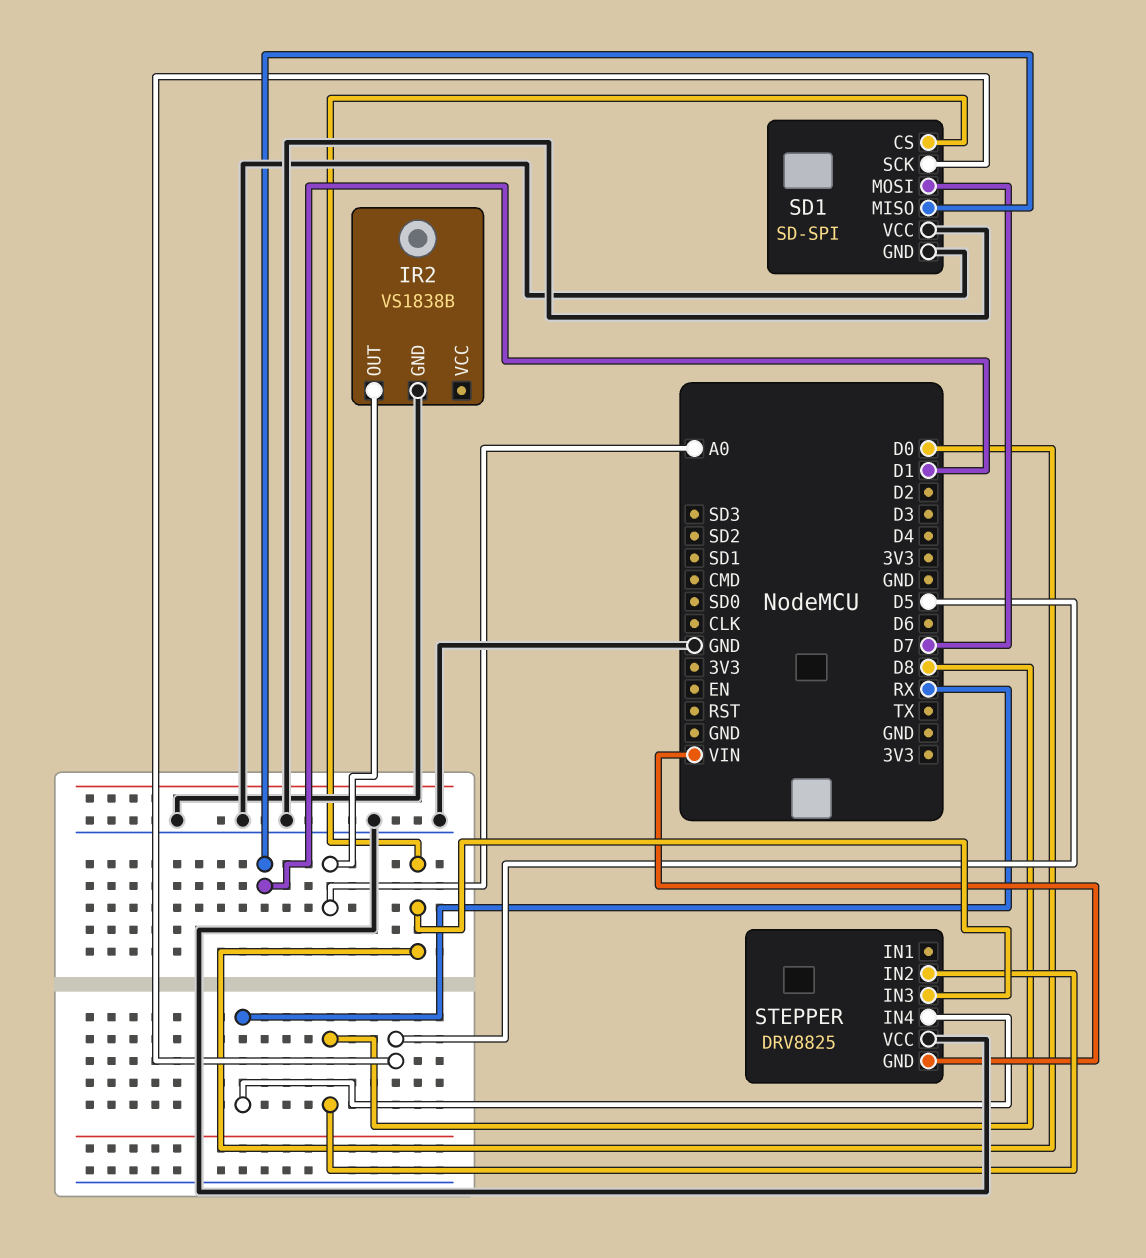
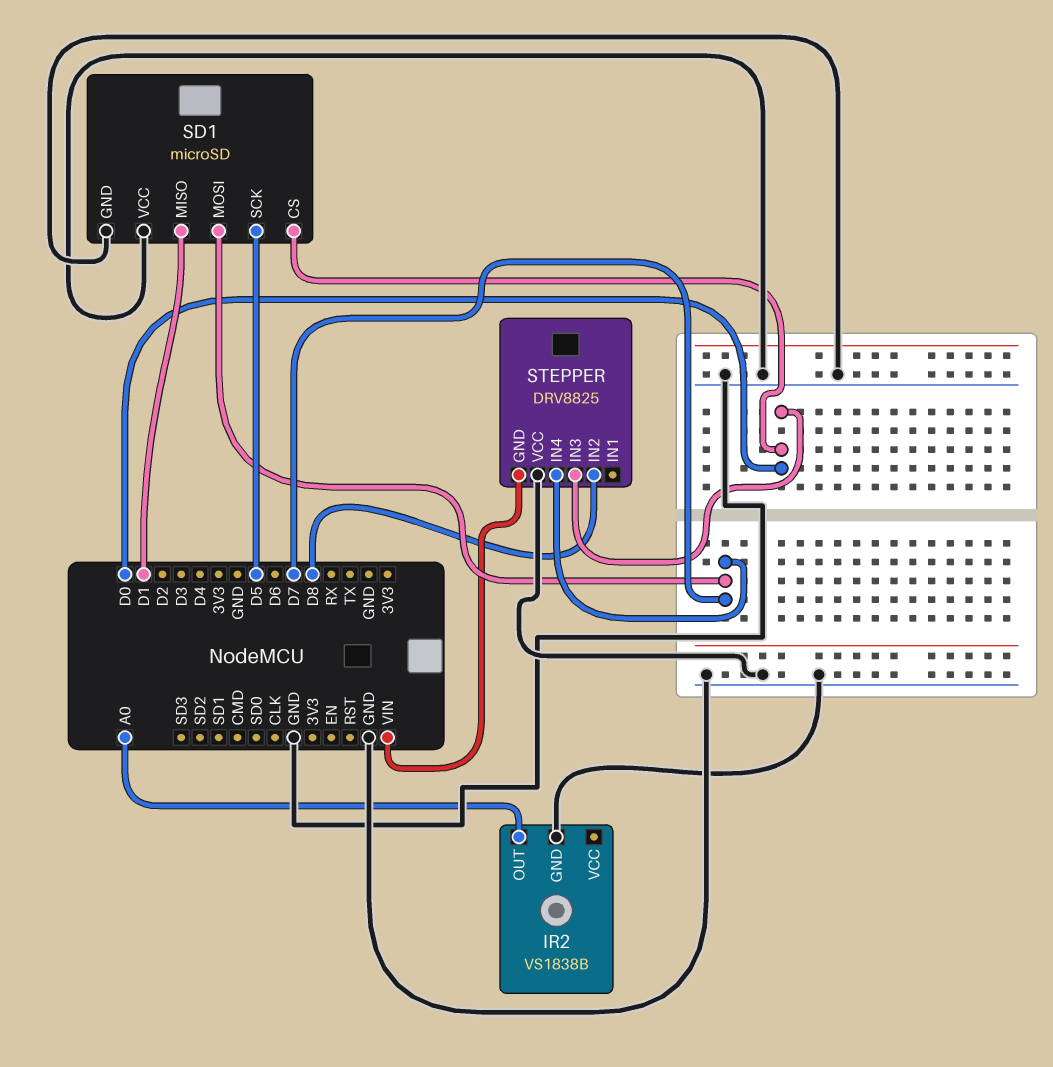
SD1: SD-SPI -> microSD
STEPPER pin IN4: RX -> D7

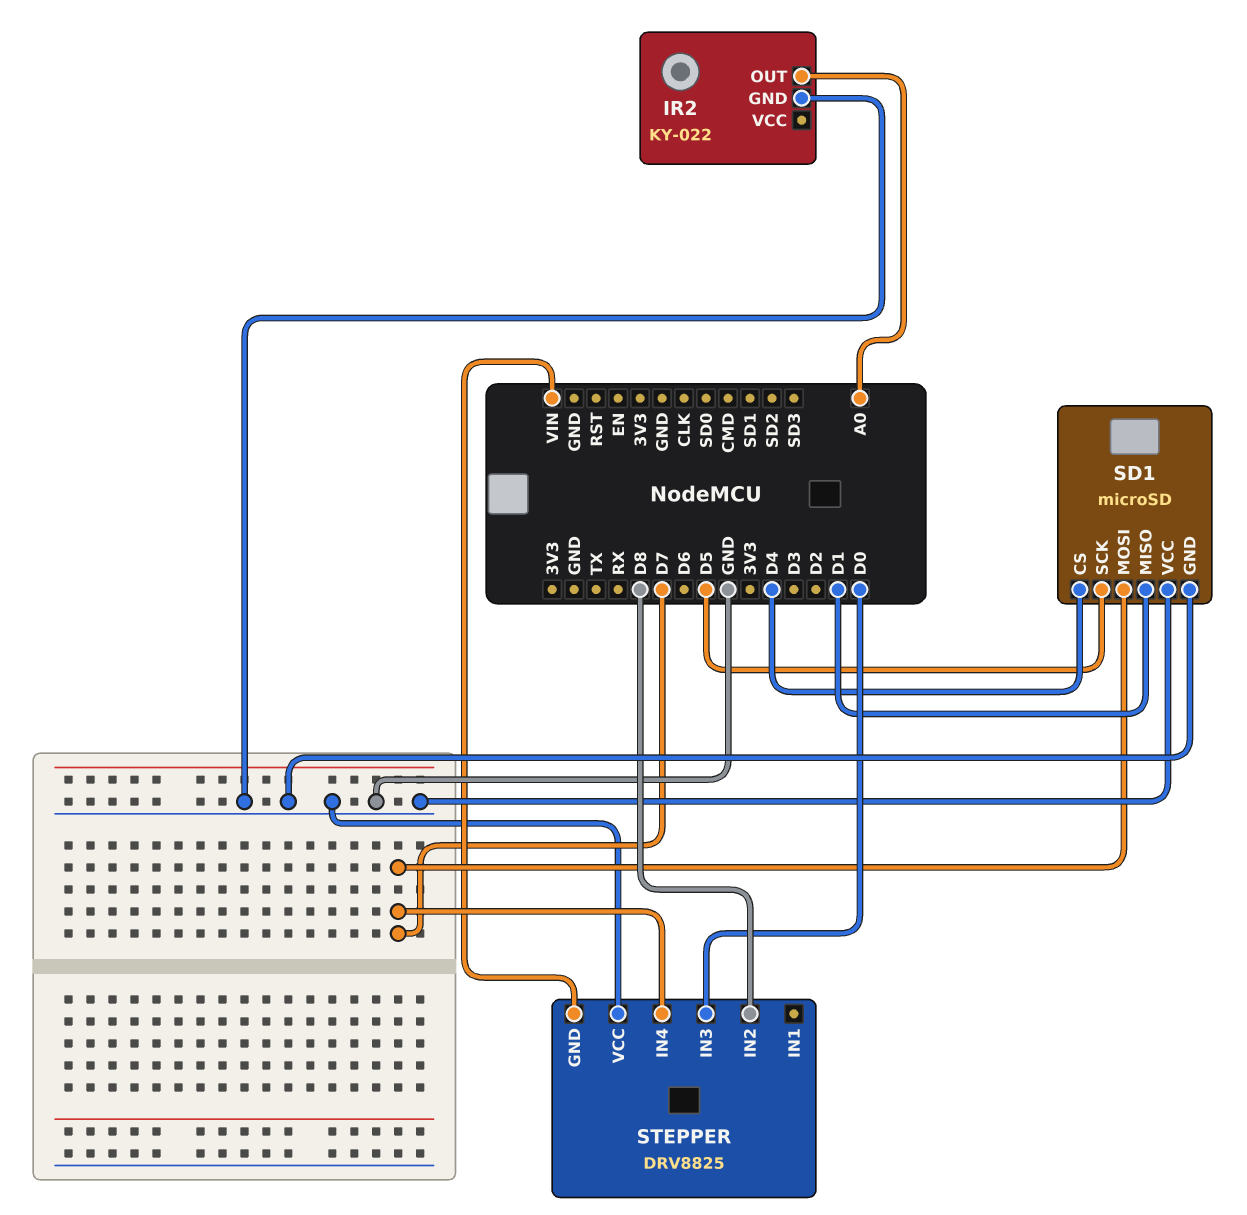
IR2: VS1838B -> KY-022
SD1 pin CS: D0 -> D4

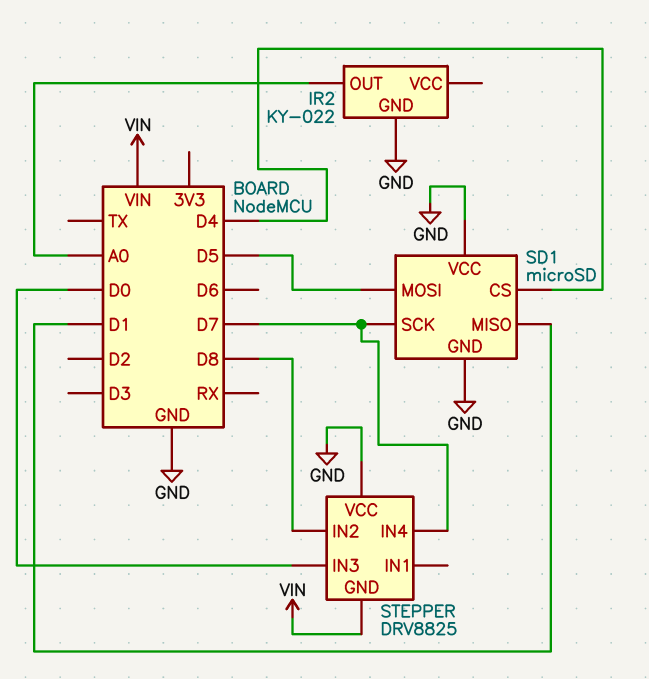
SD1 pin MOSI: D7 -> D5
SD1 pin SCK: D5 -> D7

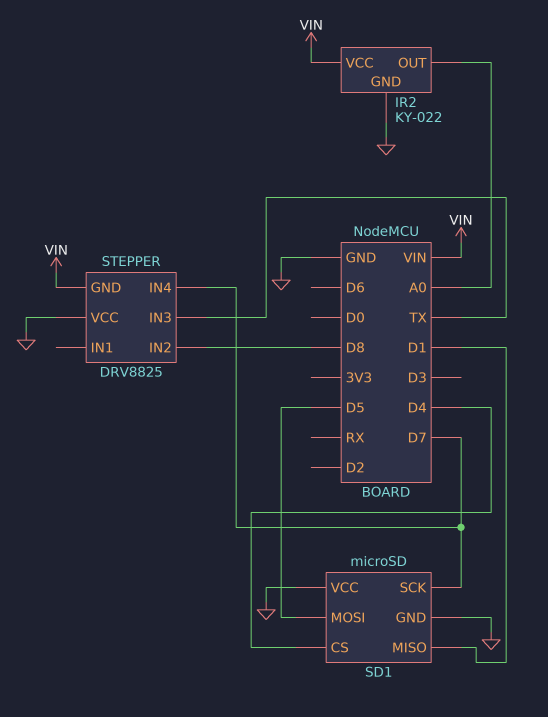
IR2 pin VCC: none -> VIN
STEPPER pin IN3: D0 -> TX

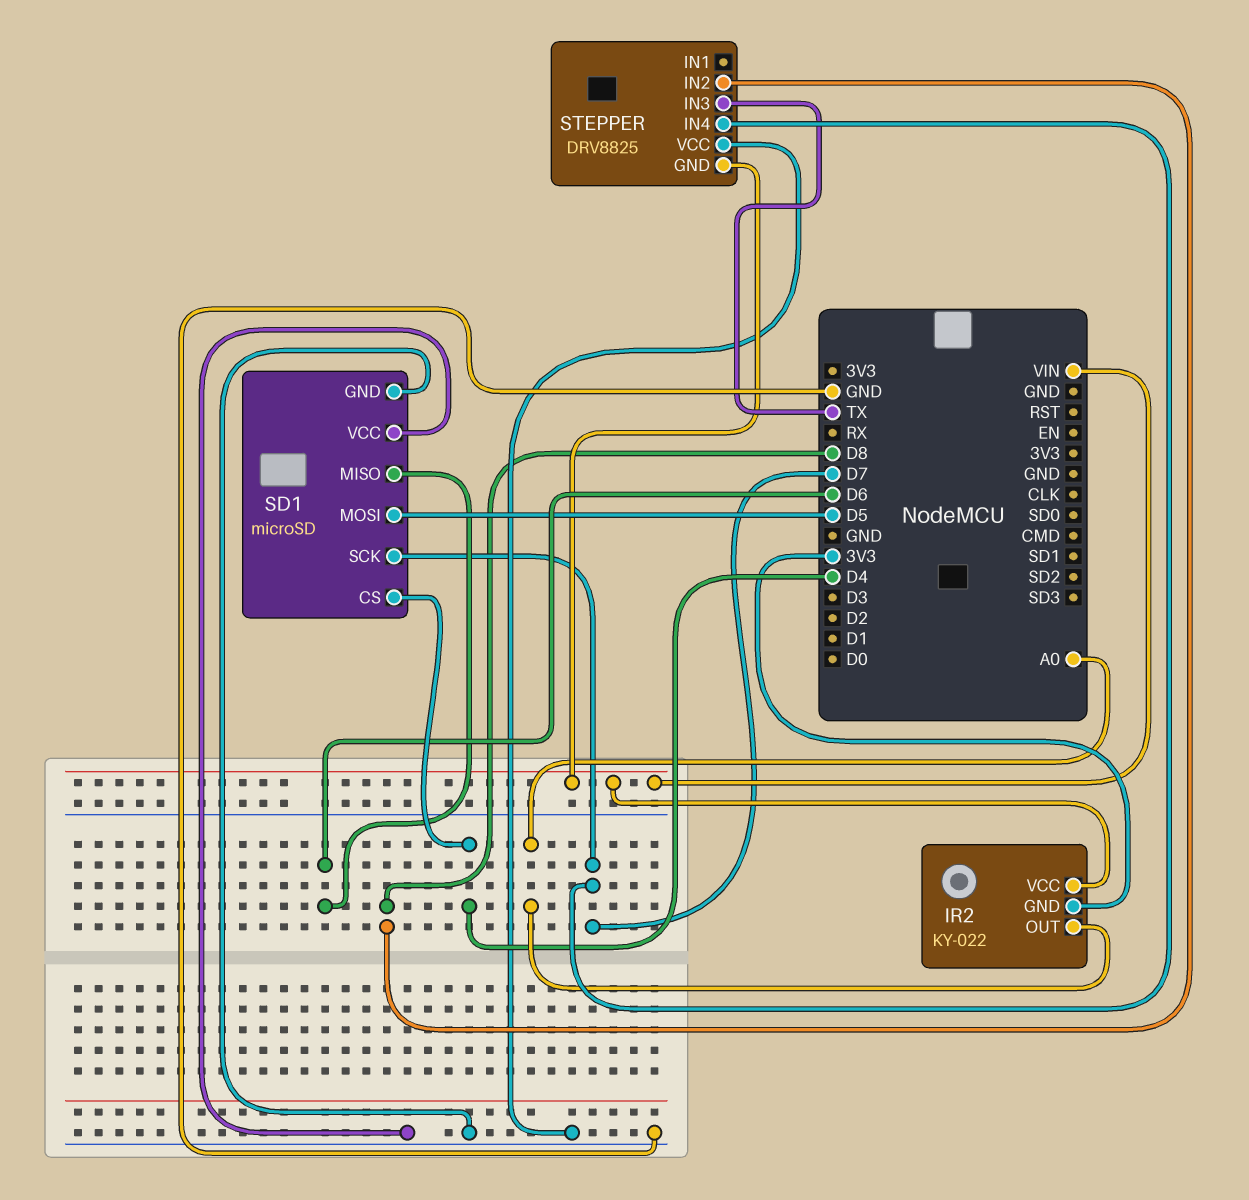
IR2 pin GND: GND -> 3V3
SD1 pin MISO: D1 -> D6

